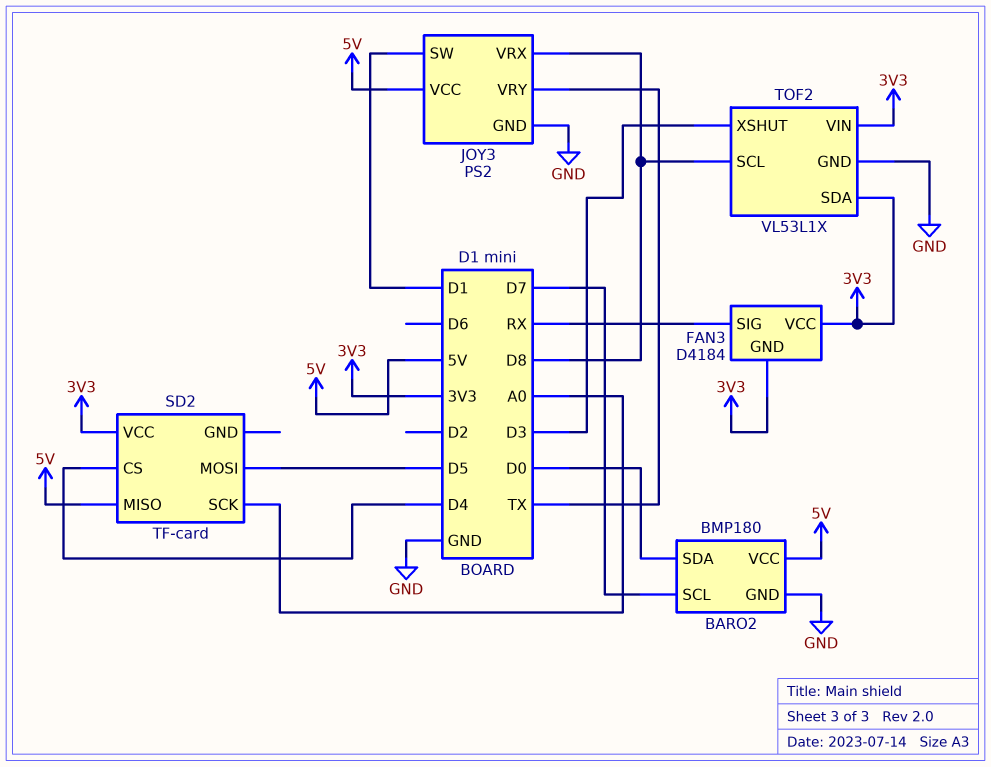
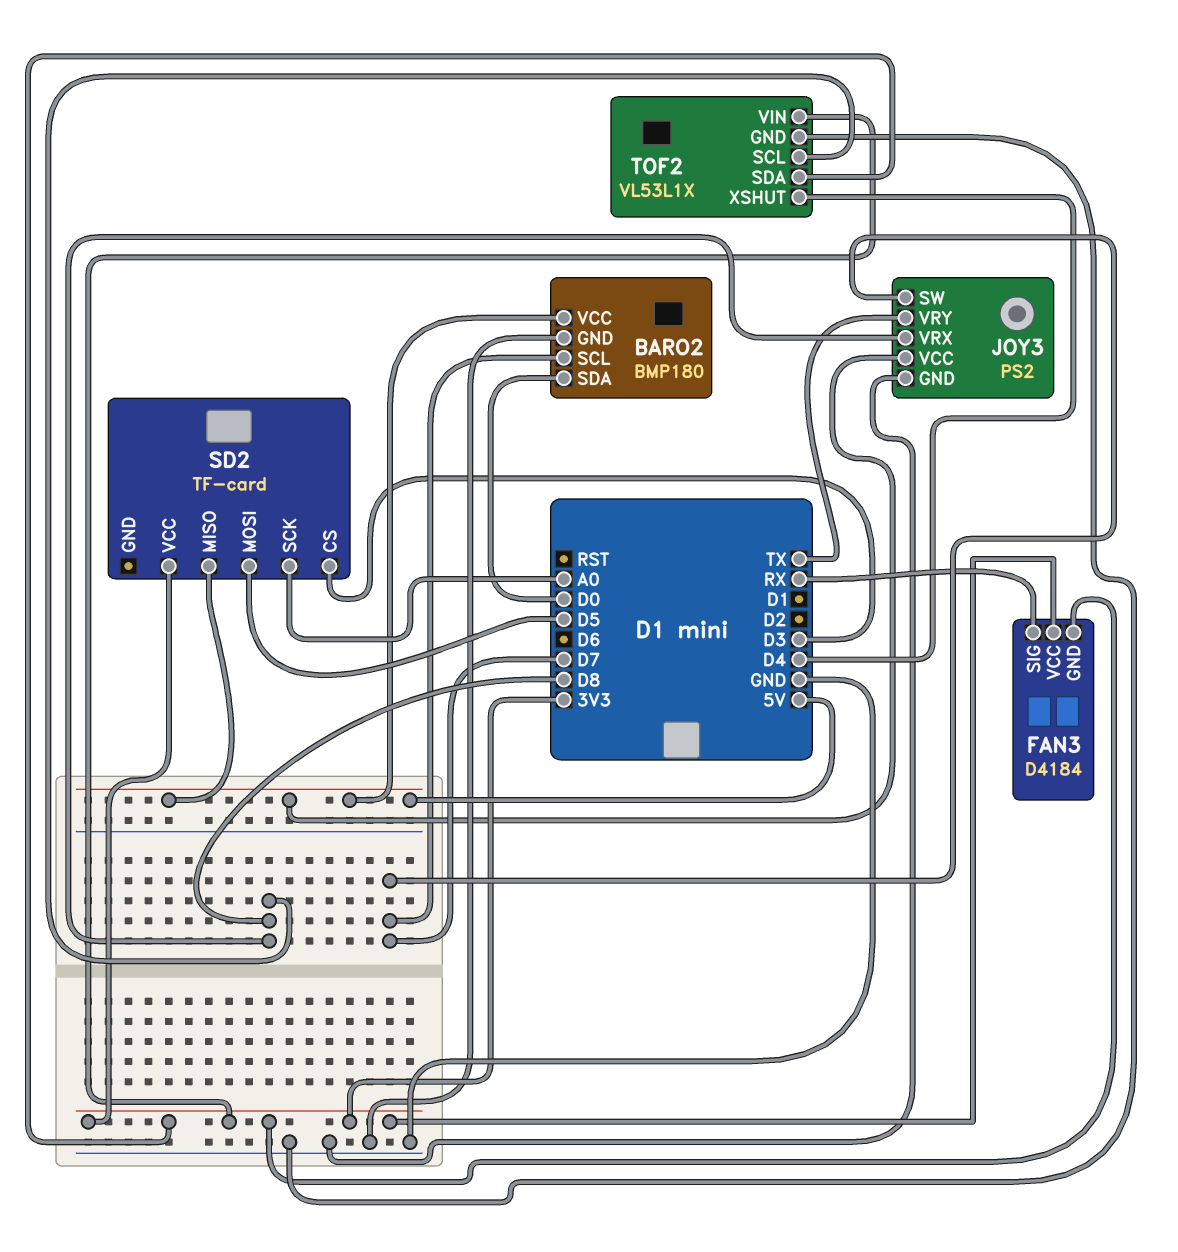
JOY3 pin SW: D1 -> D7
SD2 pin CS: D4 -> D3
TOF2 pin XSHUT: D3 -> D4

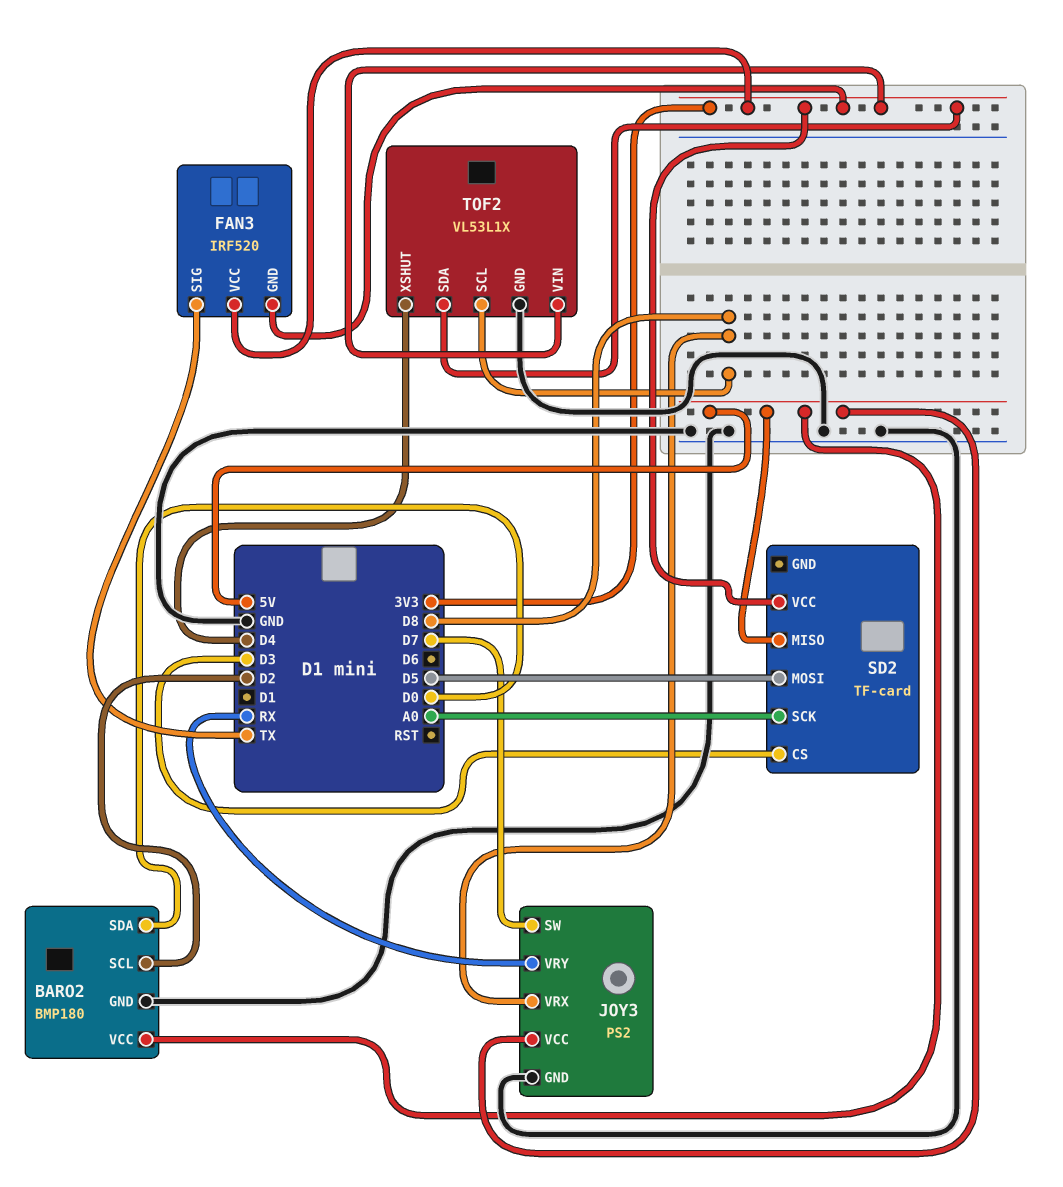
BARO2 pin SCL: D7 -> D2
FAN3: D4184 -> IRF520
FAN3 pin SIG: RX -> TX
JOY3 pin VRY: TX -> RX

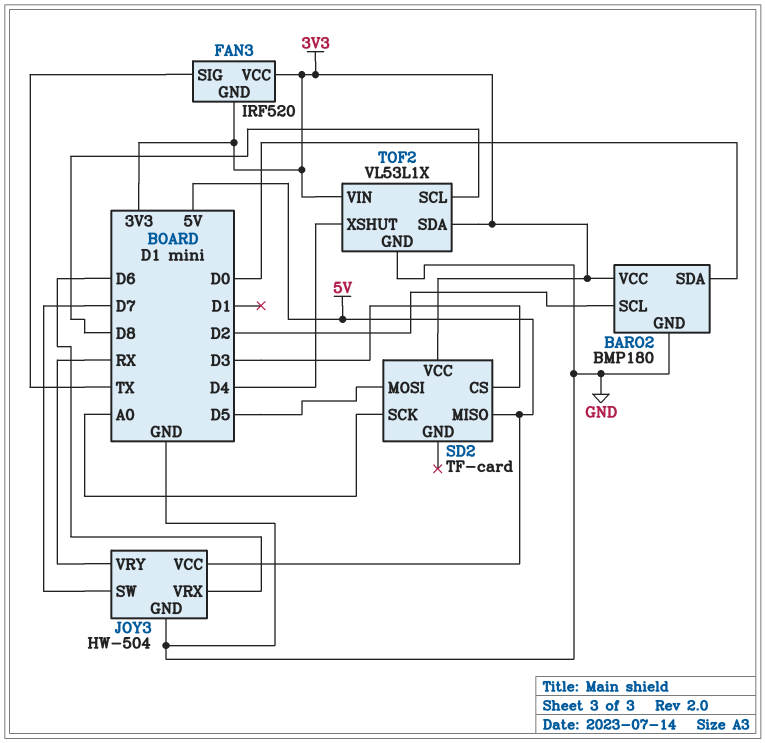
BARO2 pin VCC: 5V -> 3V3
JOY3: PS2 -> HW-504
JOY3 pin VRX: D8 -> D6

